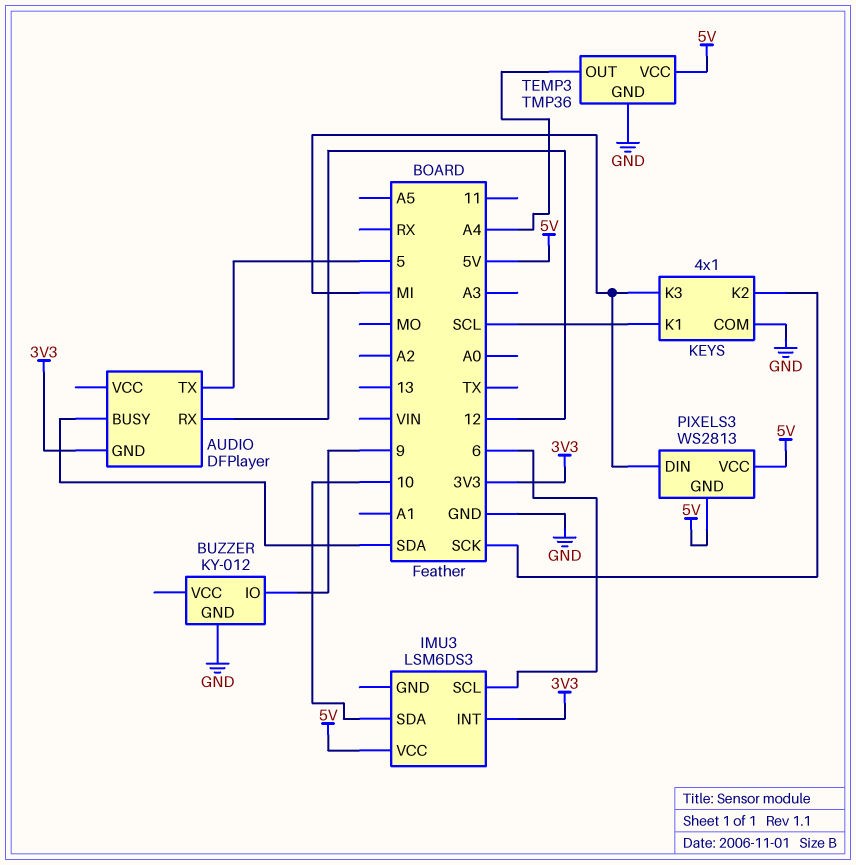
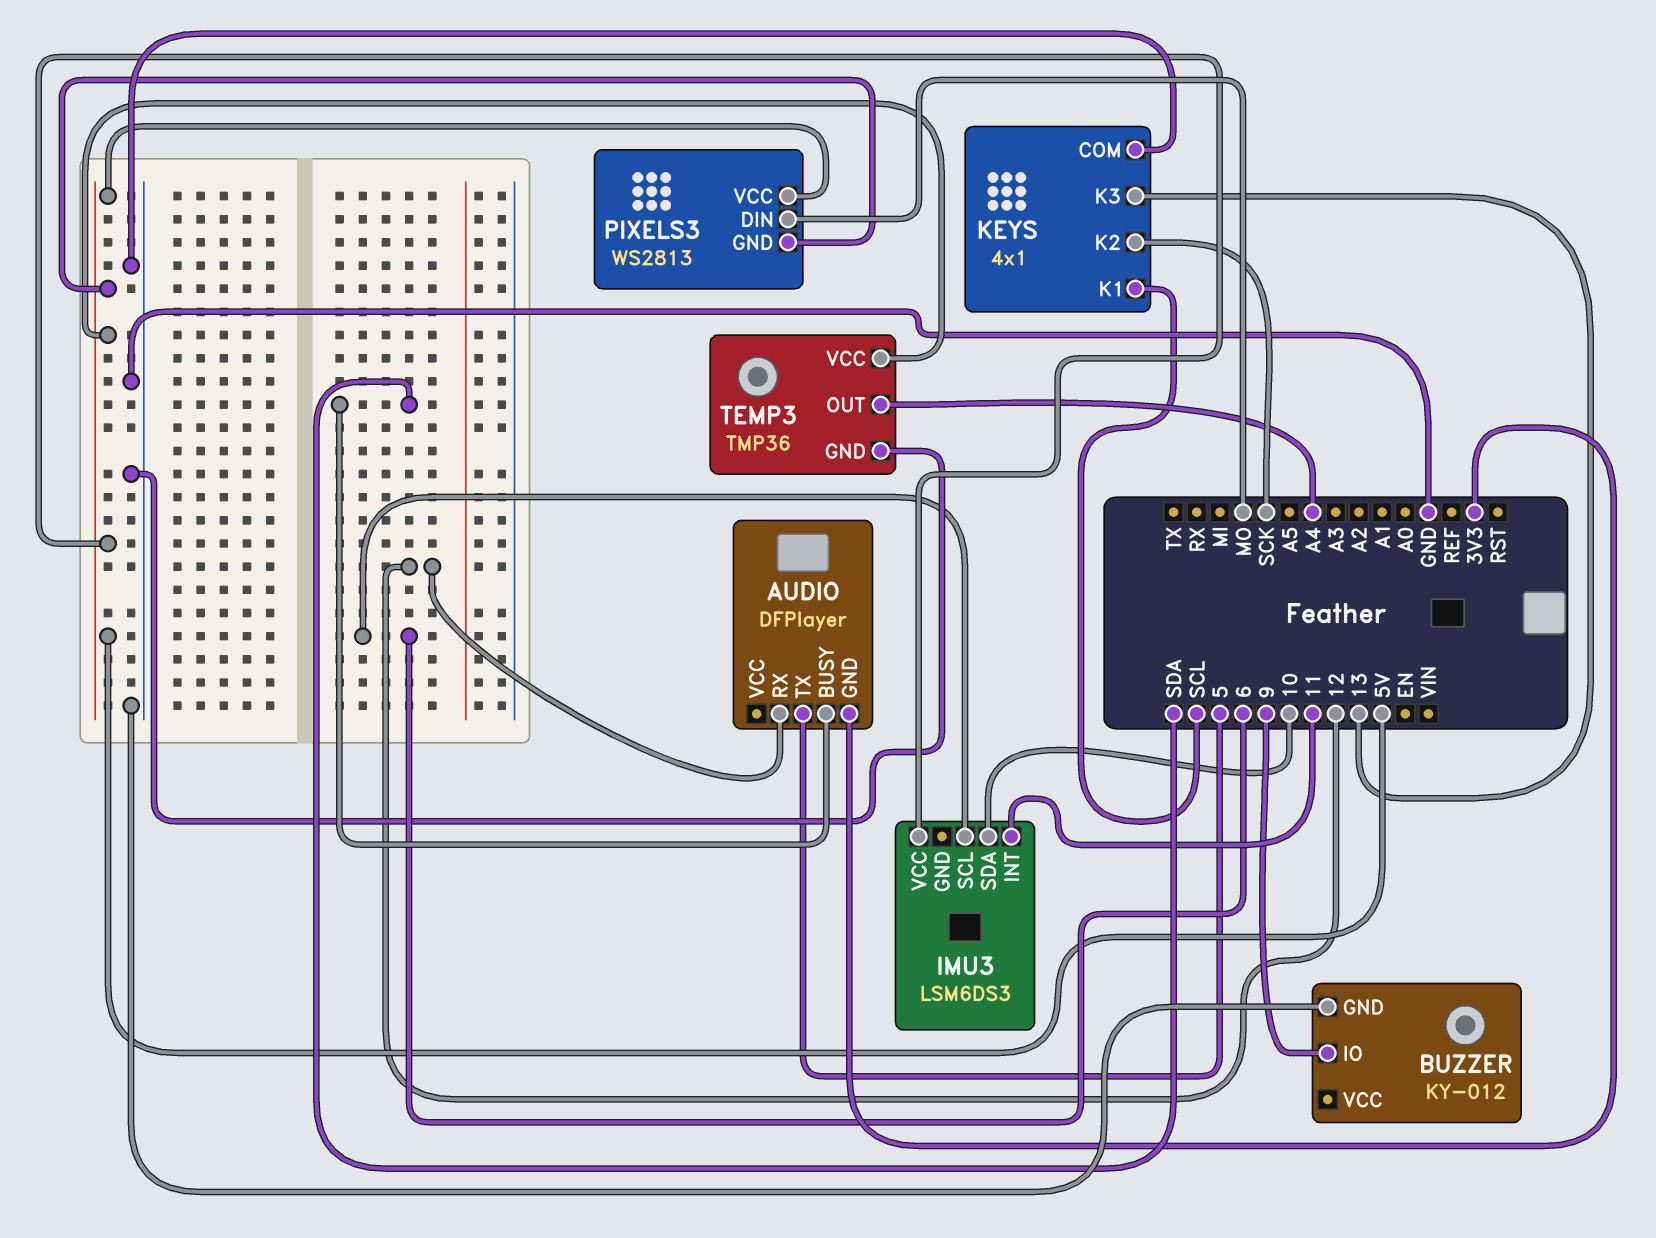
IMU3 pin INT: 3V3 -> 11
KEYS pin K3: MI -> 13
PIXELS3 pin DIN: MI -> MO

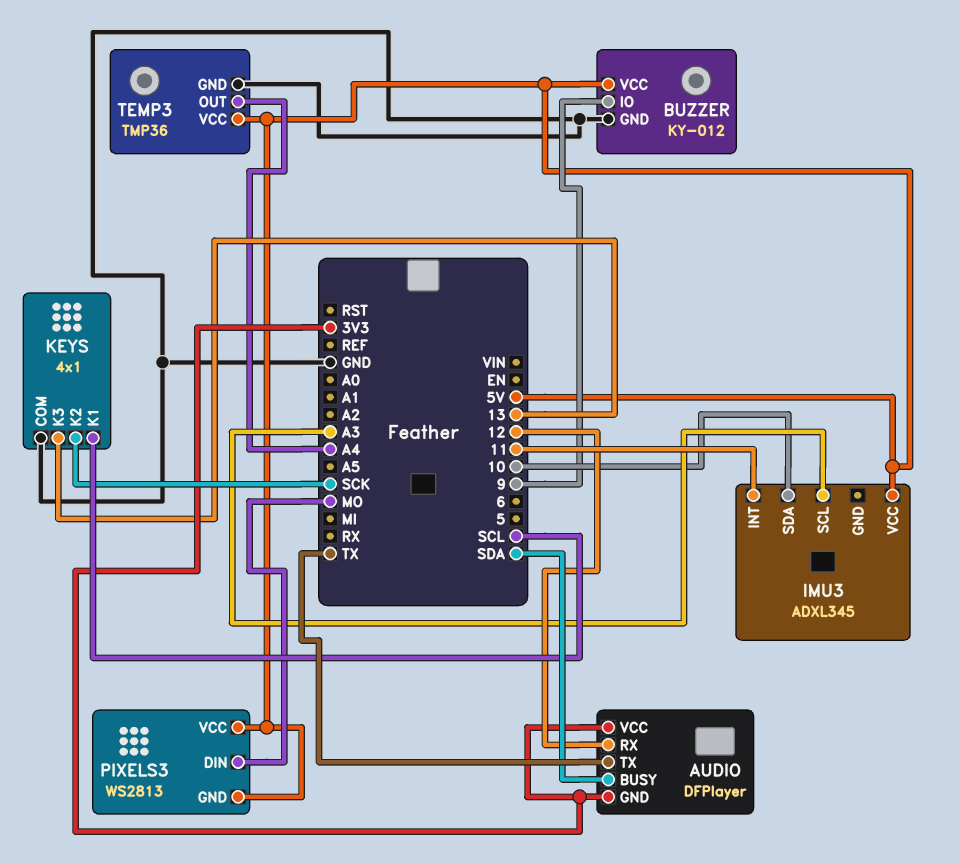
AUDIO pin TX: 5 -> TX
AUDIO pin VCC: none -> 3V3
BUZZER pin VCC: none -> 5V
IMU3: LSM6DS3 -> ADXL345
IMU3 pin SCL: 6 -> A3

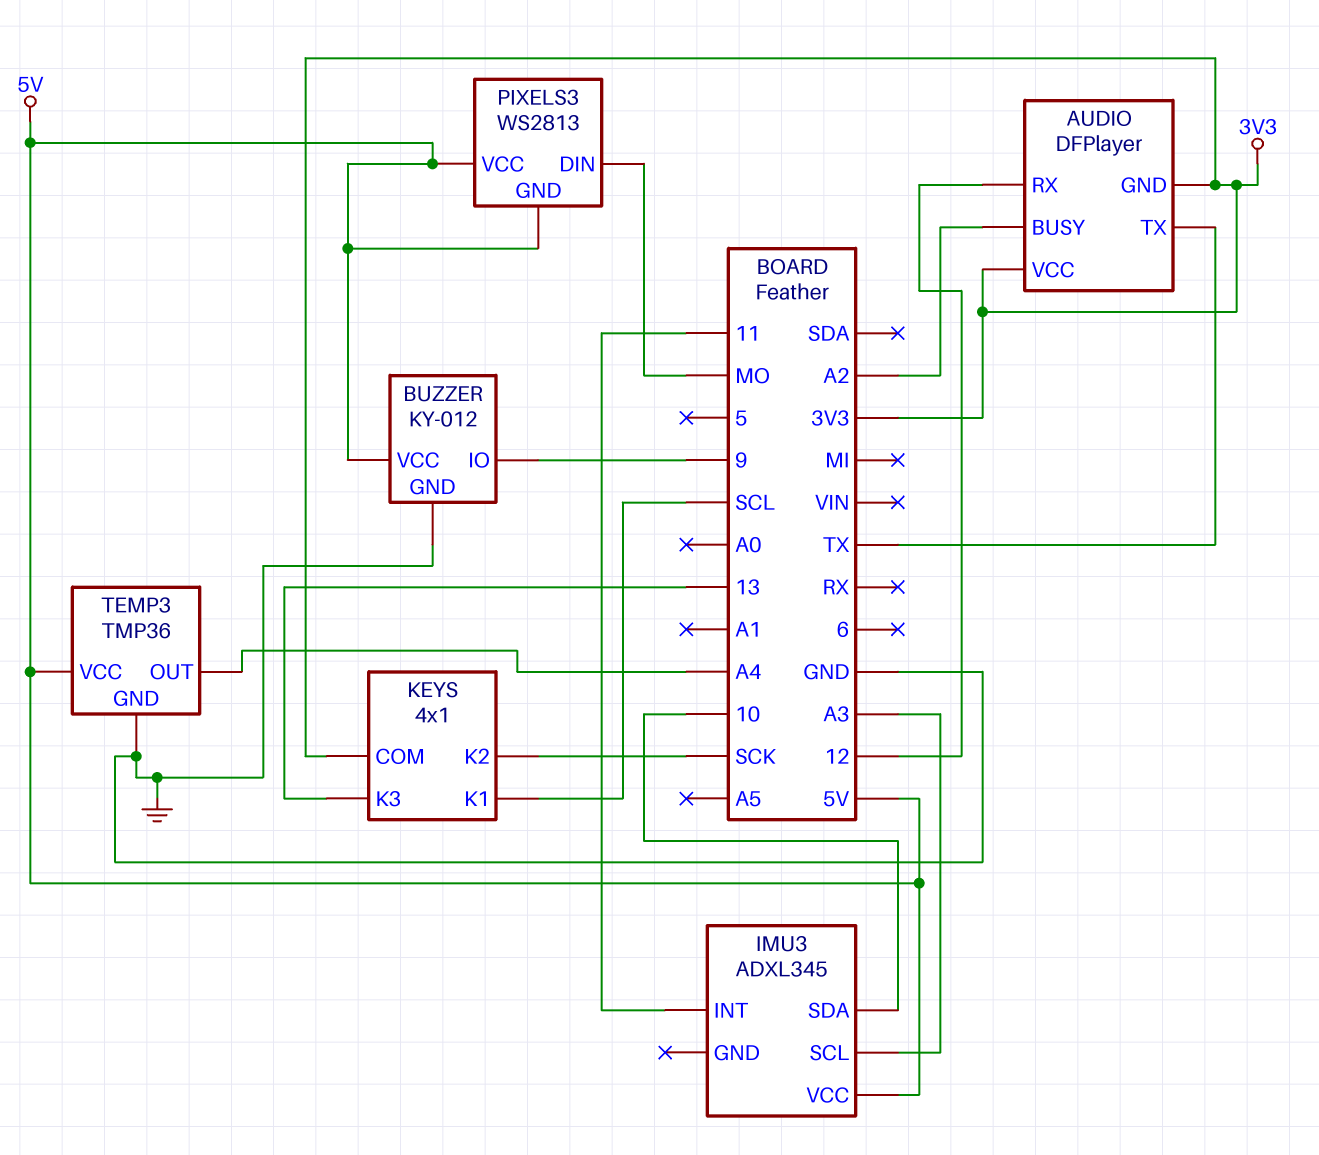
AUDIO pin BUSY: SDA -> A2
KEYS pin COM: GND -> 3V3

